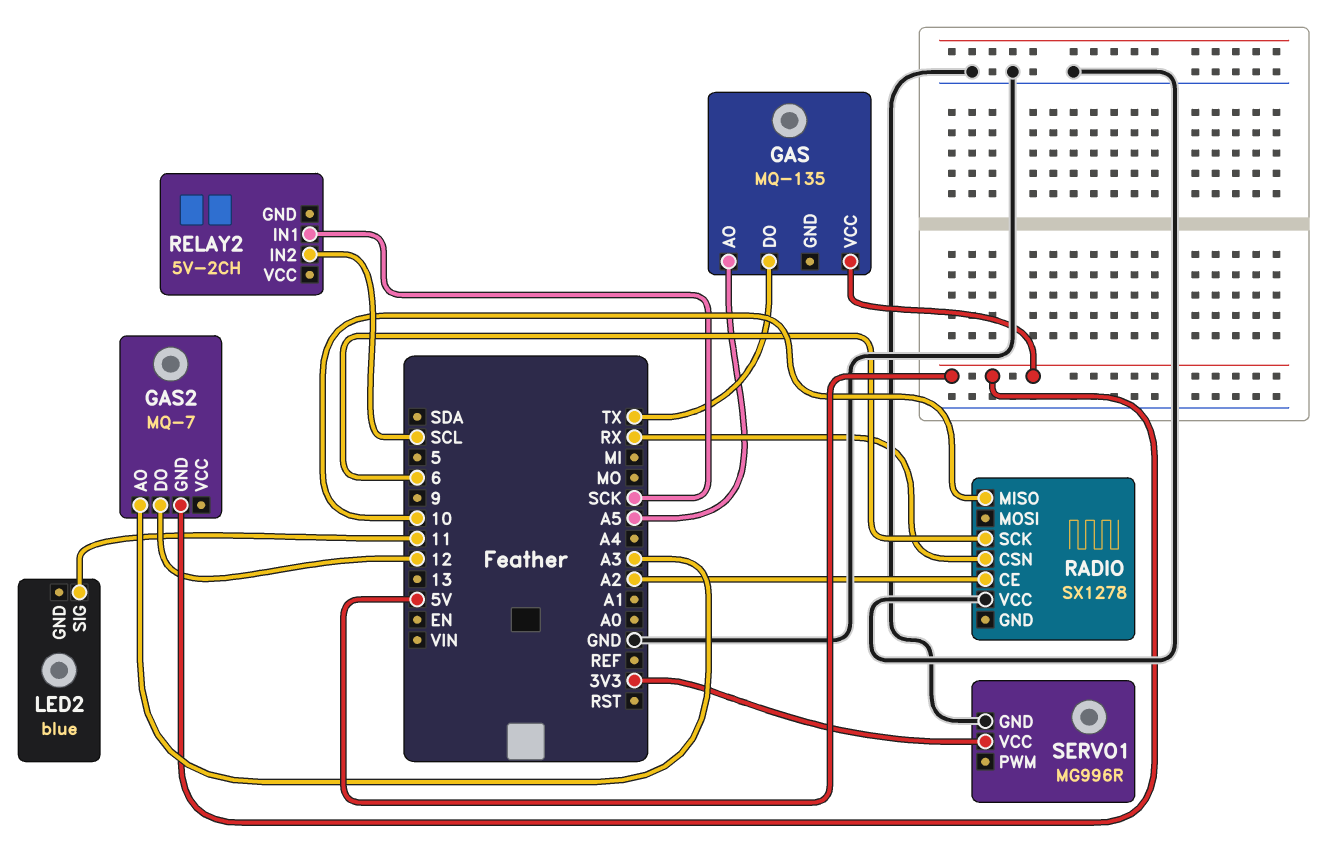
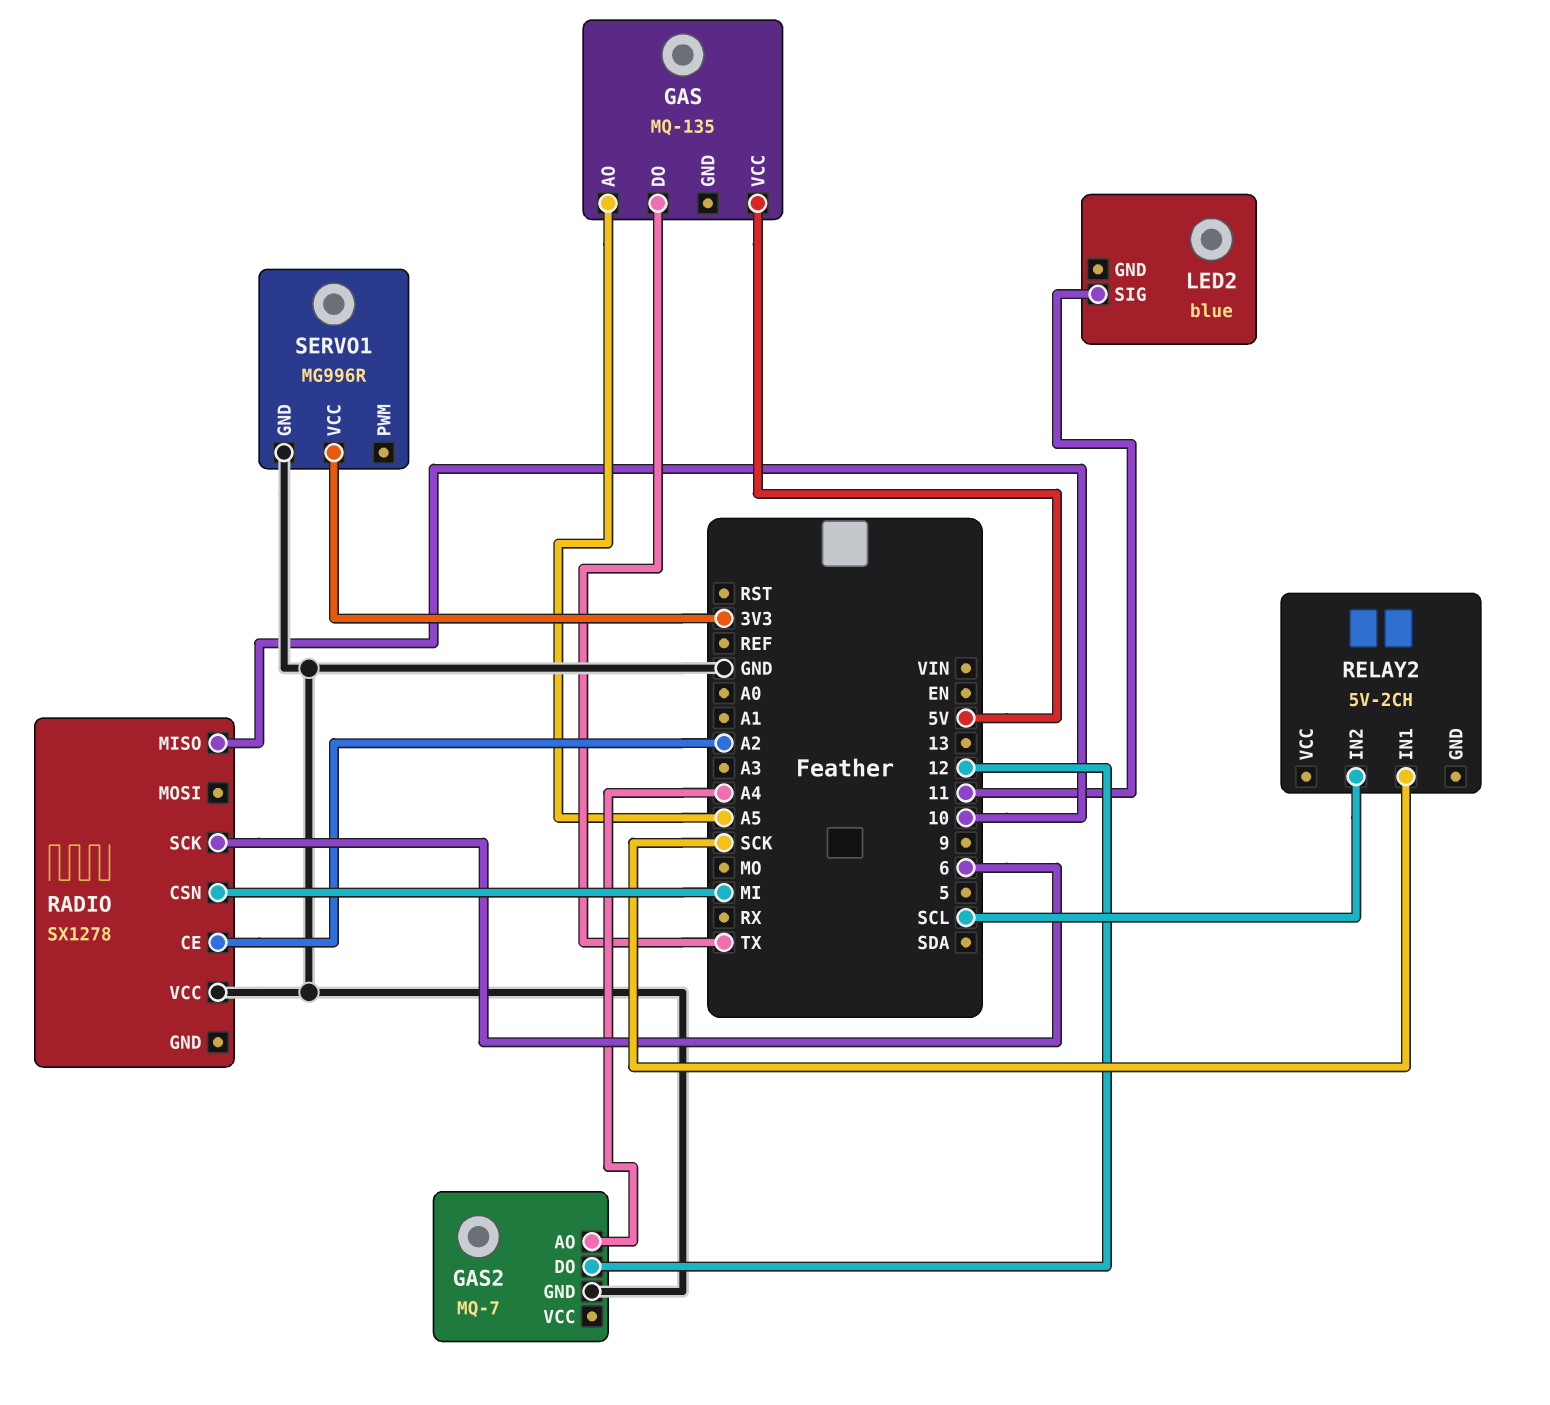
GAS2 pin AO: A3 -> A4
GAS2 pin GND: 5V -> GND
RADIO pin CSN: RX -> MI

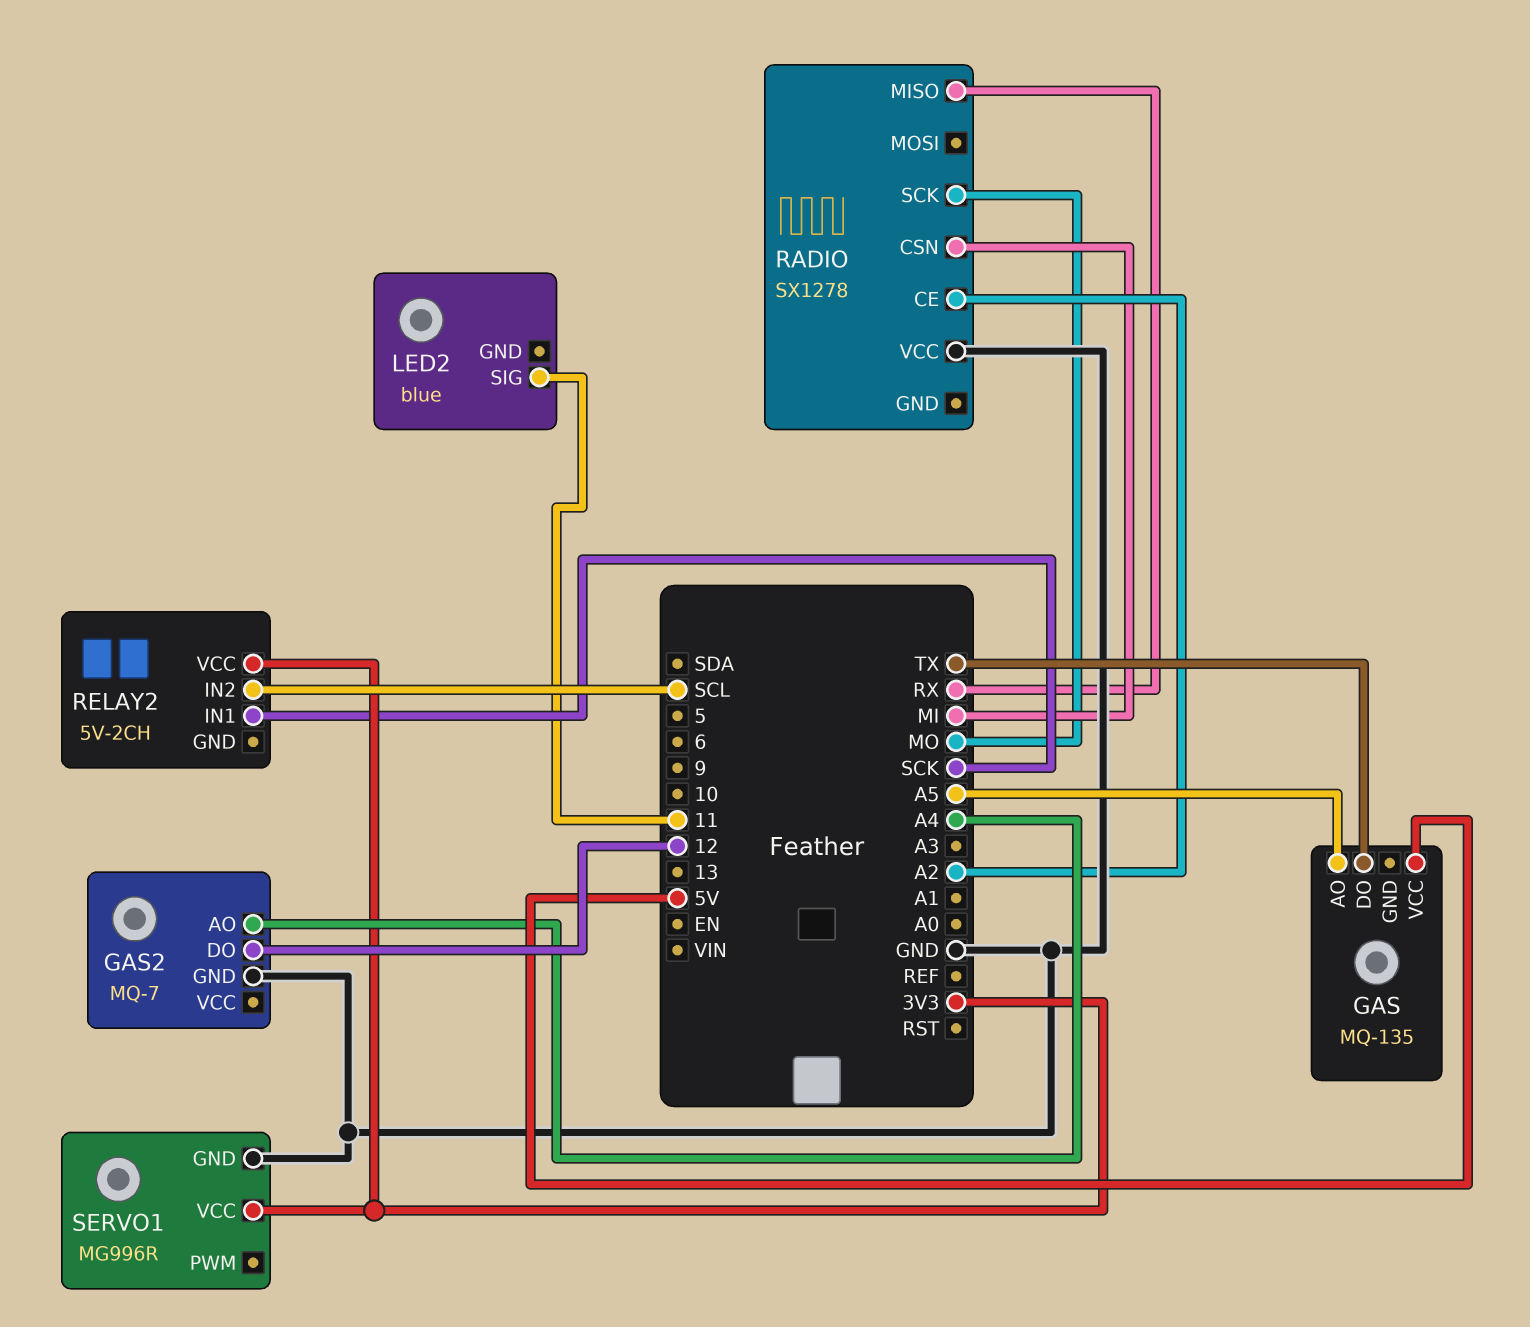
RADIO pin MISO: 10 -> RX
RADIO pin SCK: 6 -> MO
RELAY2 pin VCC: none -> 3V3

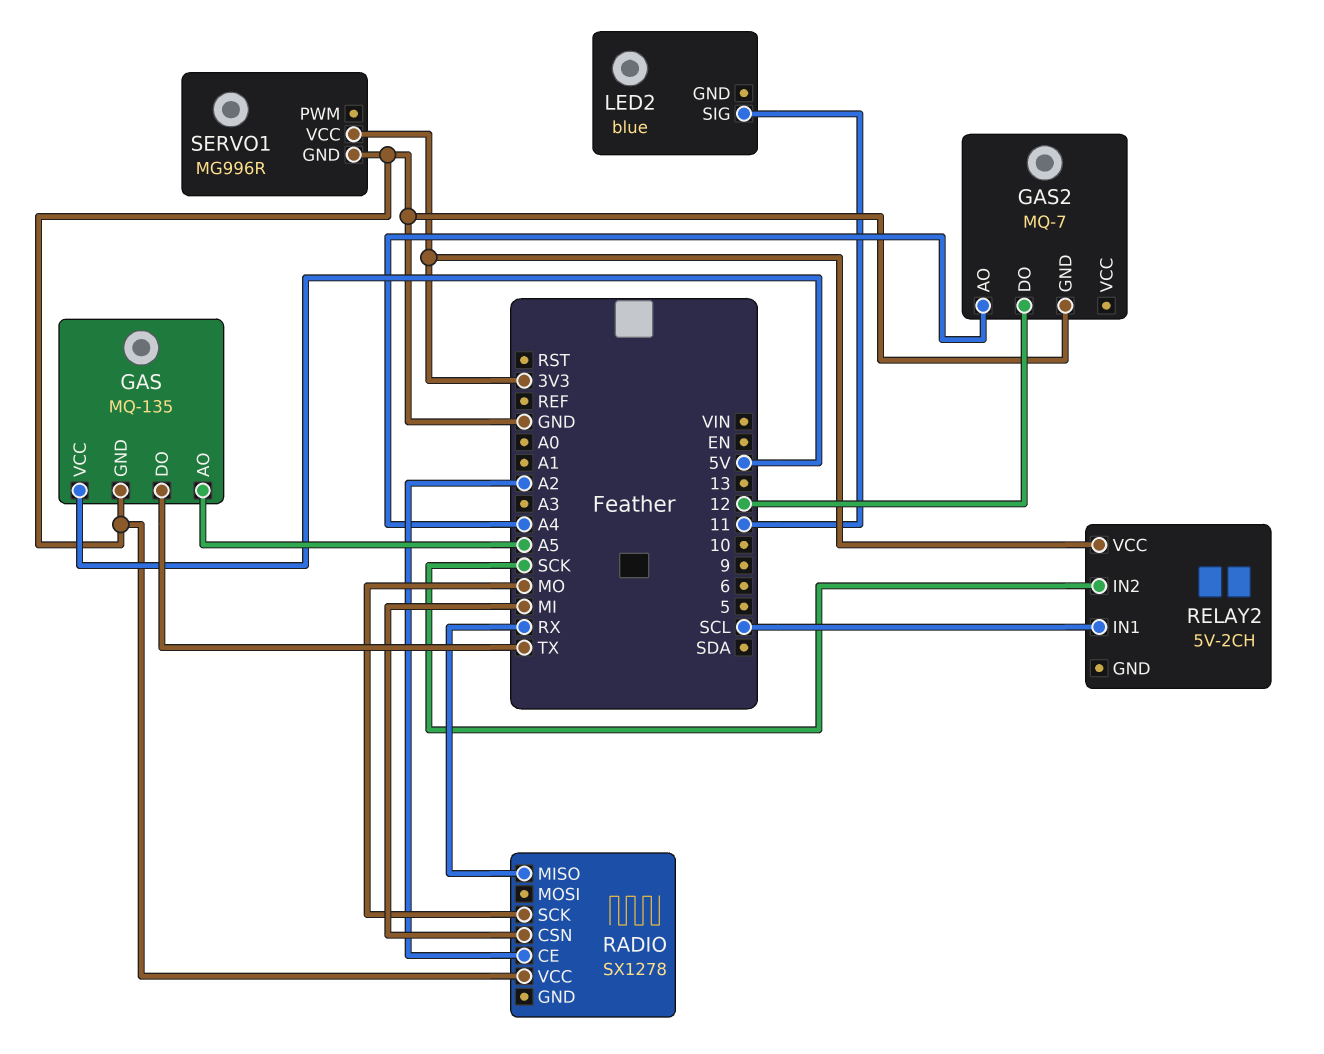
GAS pin GND: none -> GND
RELAY2 pin IN1: SCK -> SCL
RELAY2 pin IN2: SCL -> SCK

